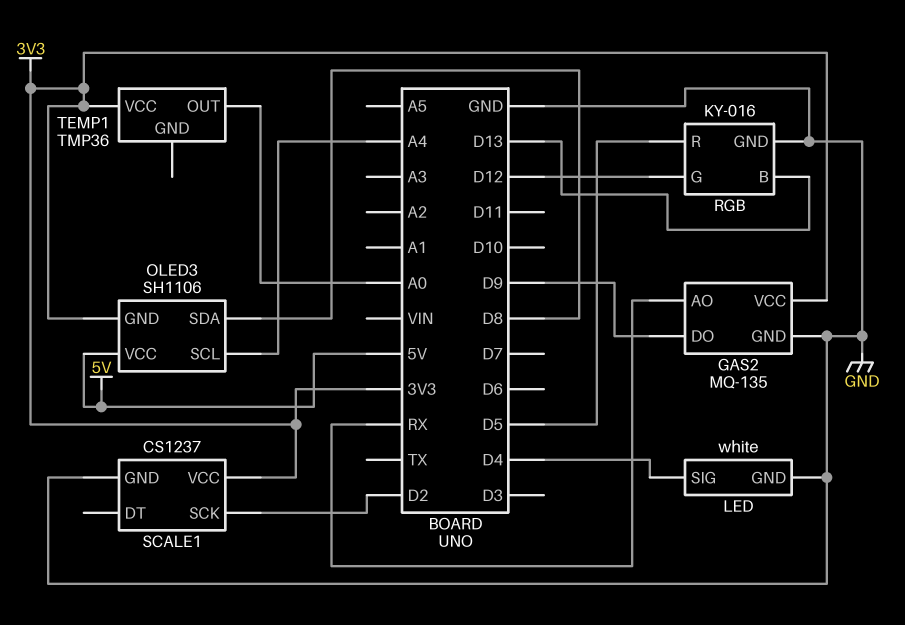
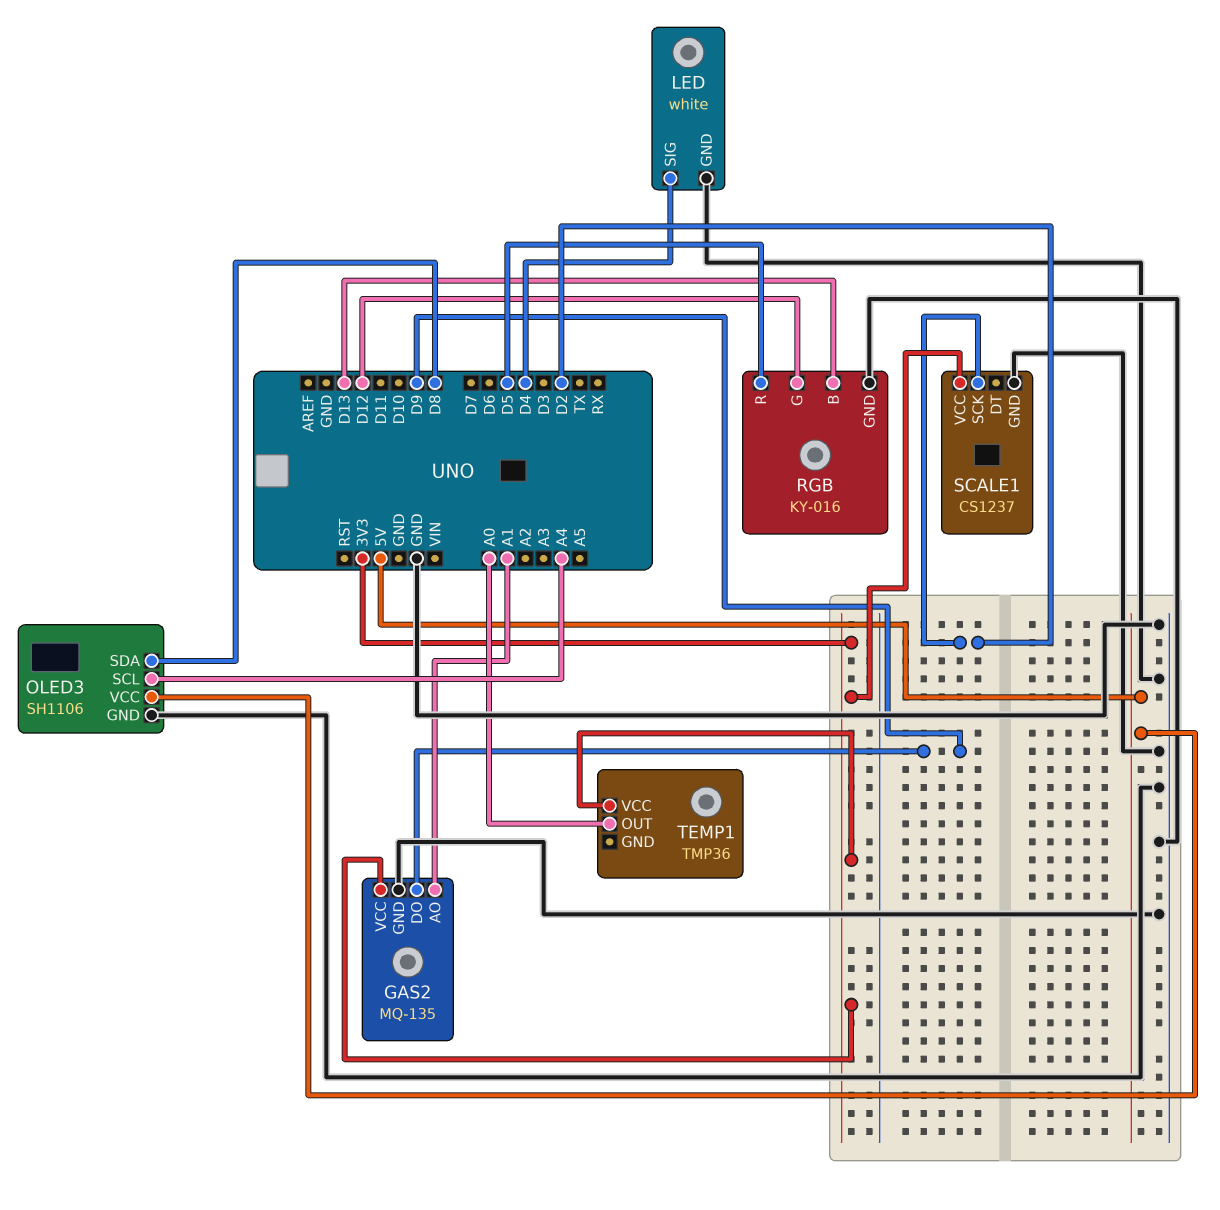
GAS2 pin AO: RX -> A1
OLED3 pin GND: 3V3 -> GND

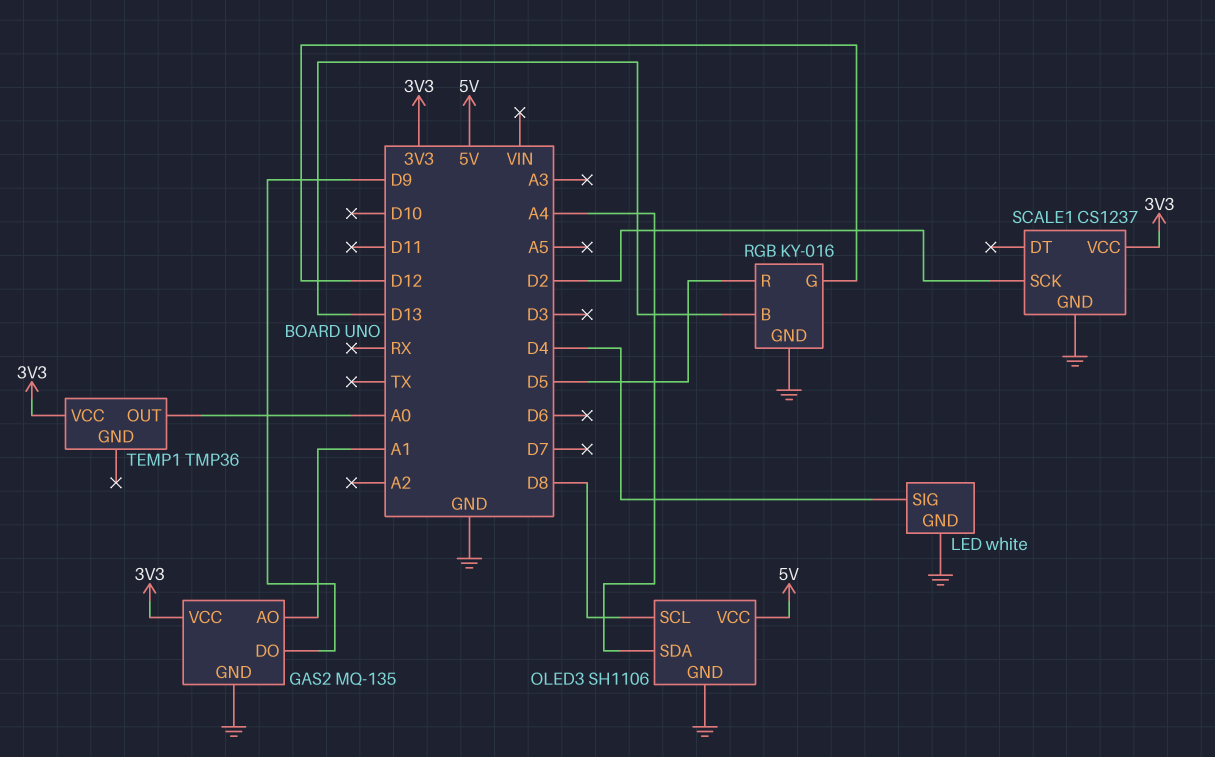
OLED3 pin SCL: A4 -> D8
OLED3 pin SDA: D8 -> A4

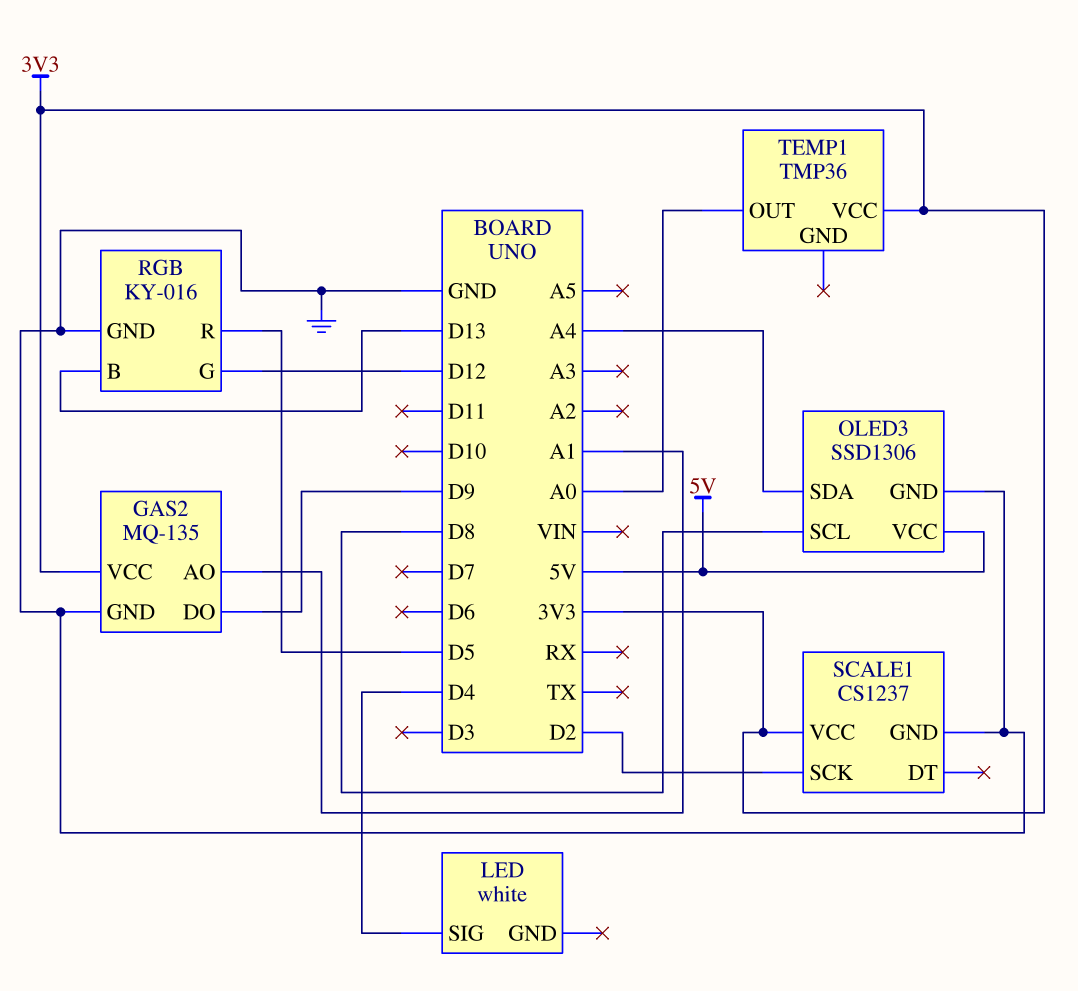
LED pin GND: GND -> none
OLED3: SH1106 -> SSD1306

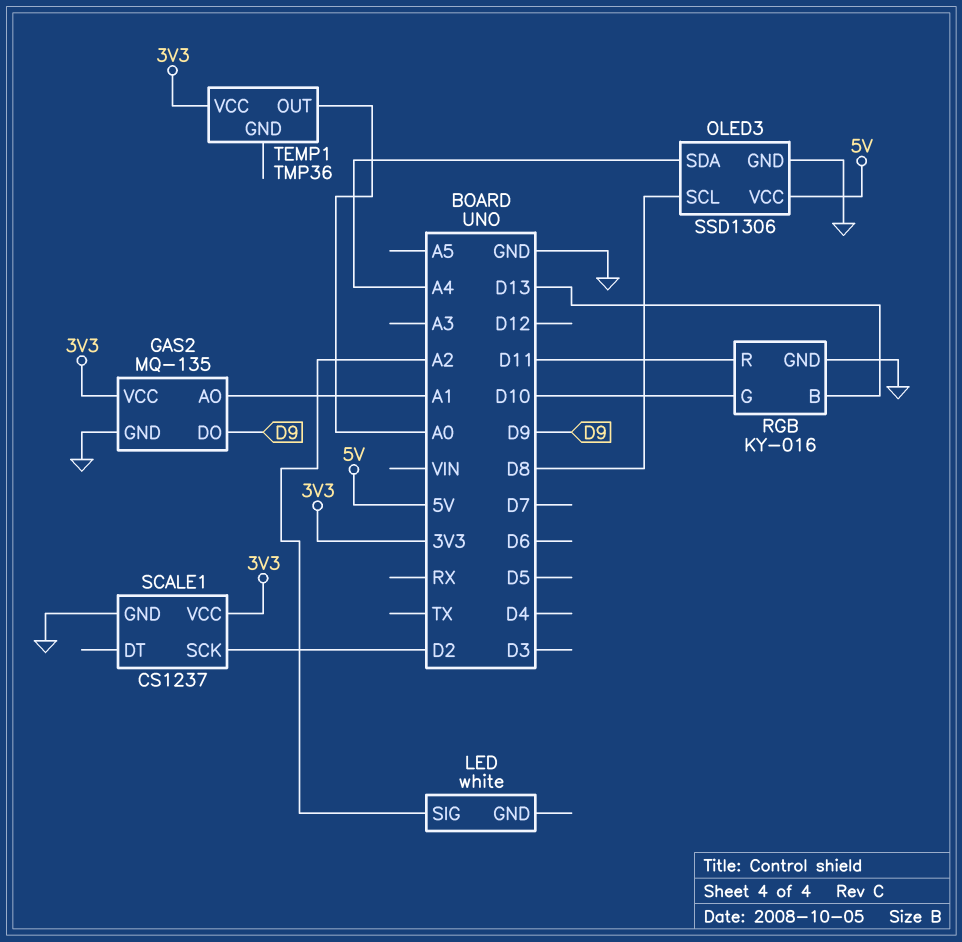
LED pin SIG: D4 -> A2
RGB pin G: D12 -> D10
RGB pin R: D5 -> D11

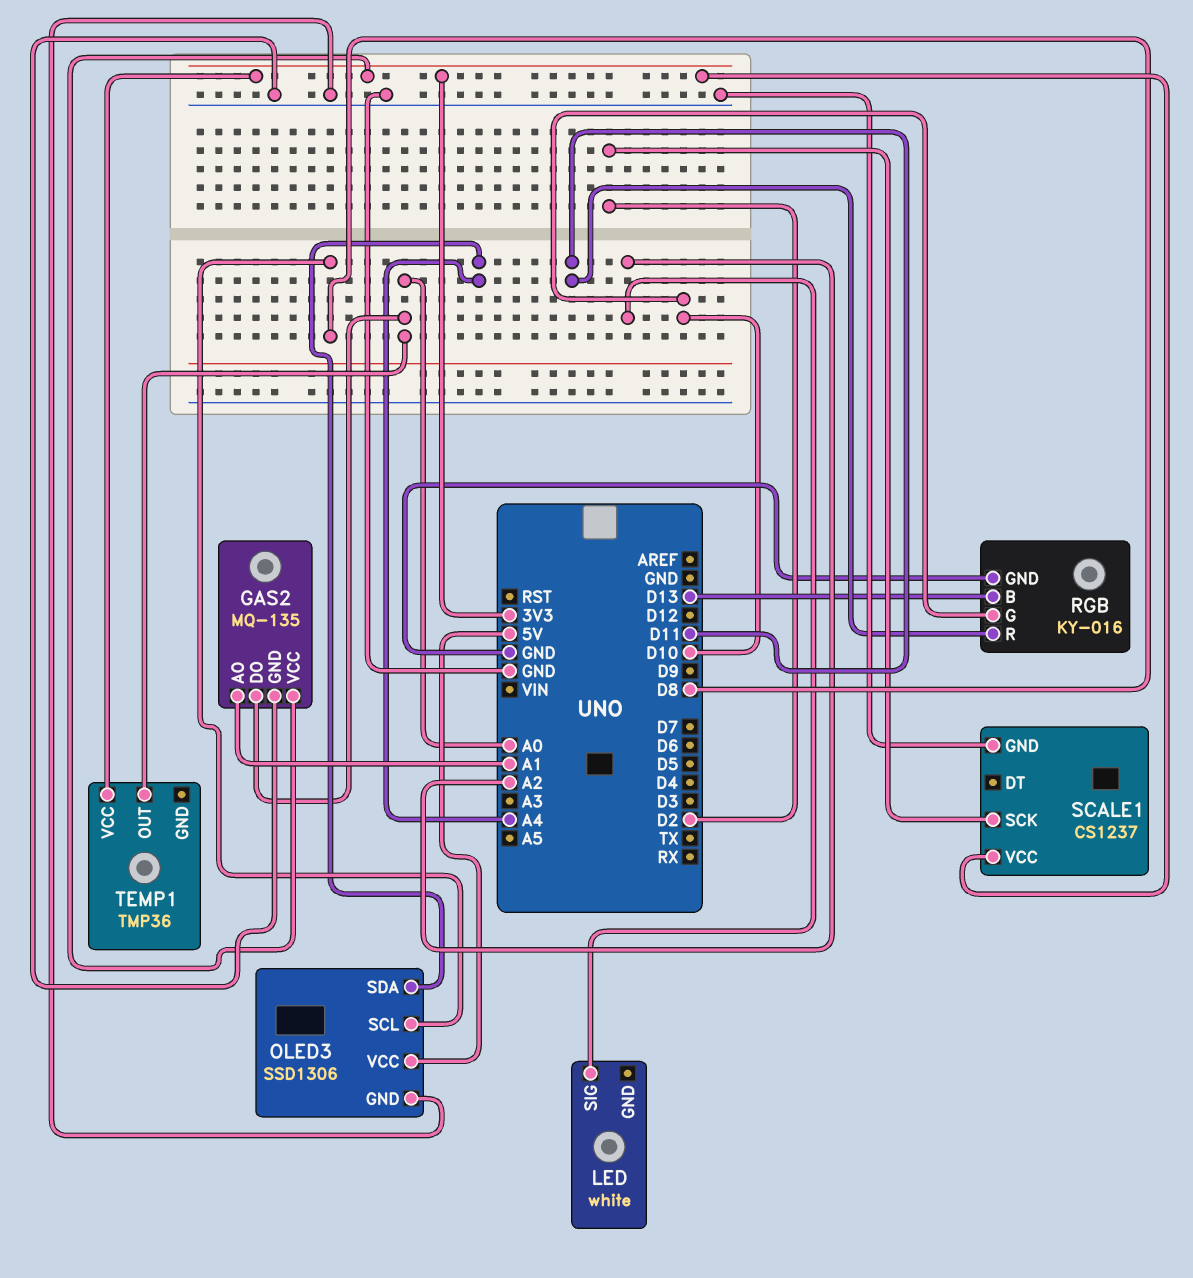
GAS2 pin DO: D9 -> A0

